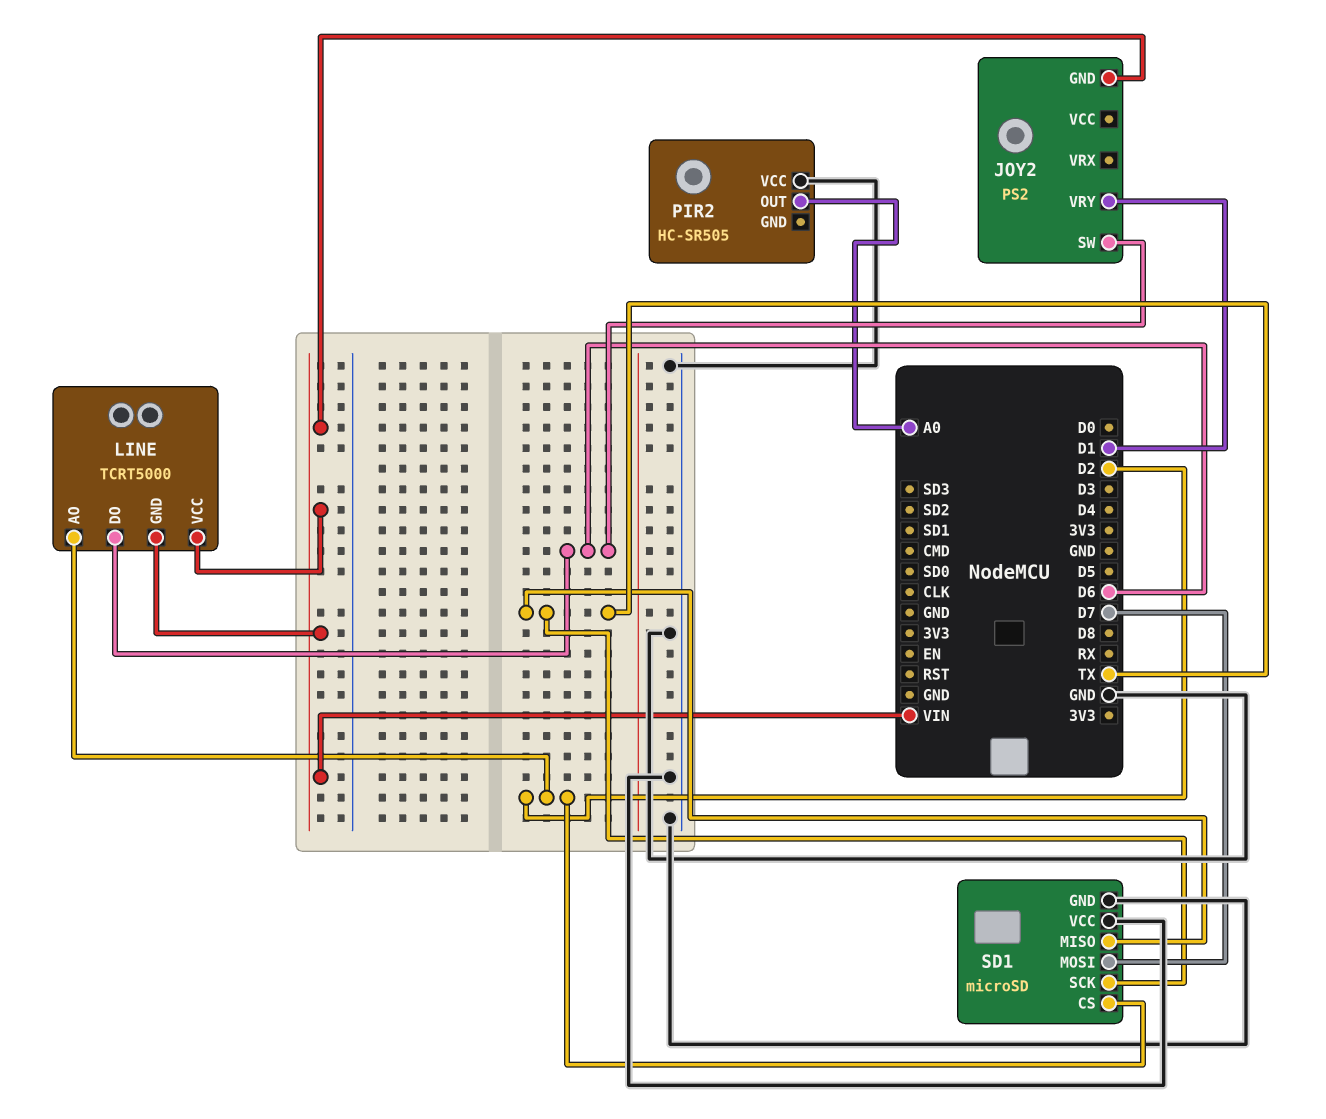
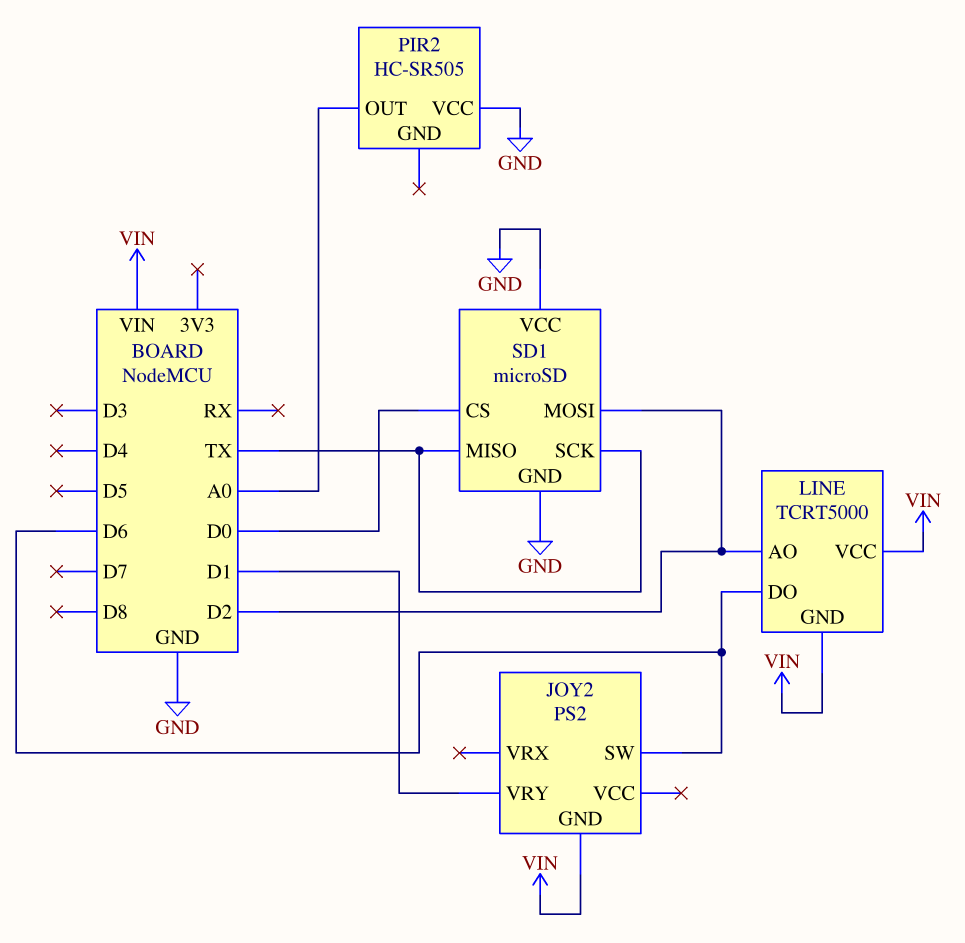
SD1 pin CS: D2 -> D0
SD1 pin MOSI: D7 -> D2

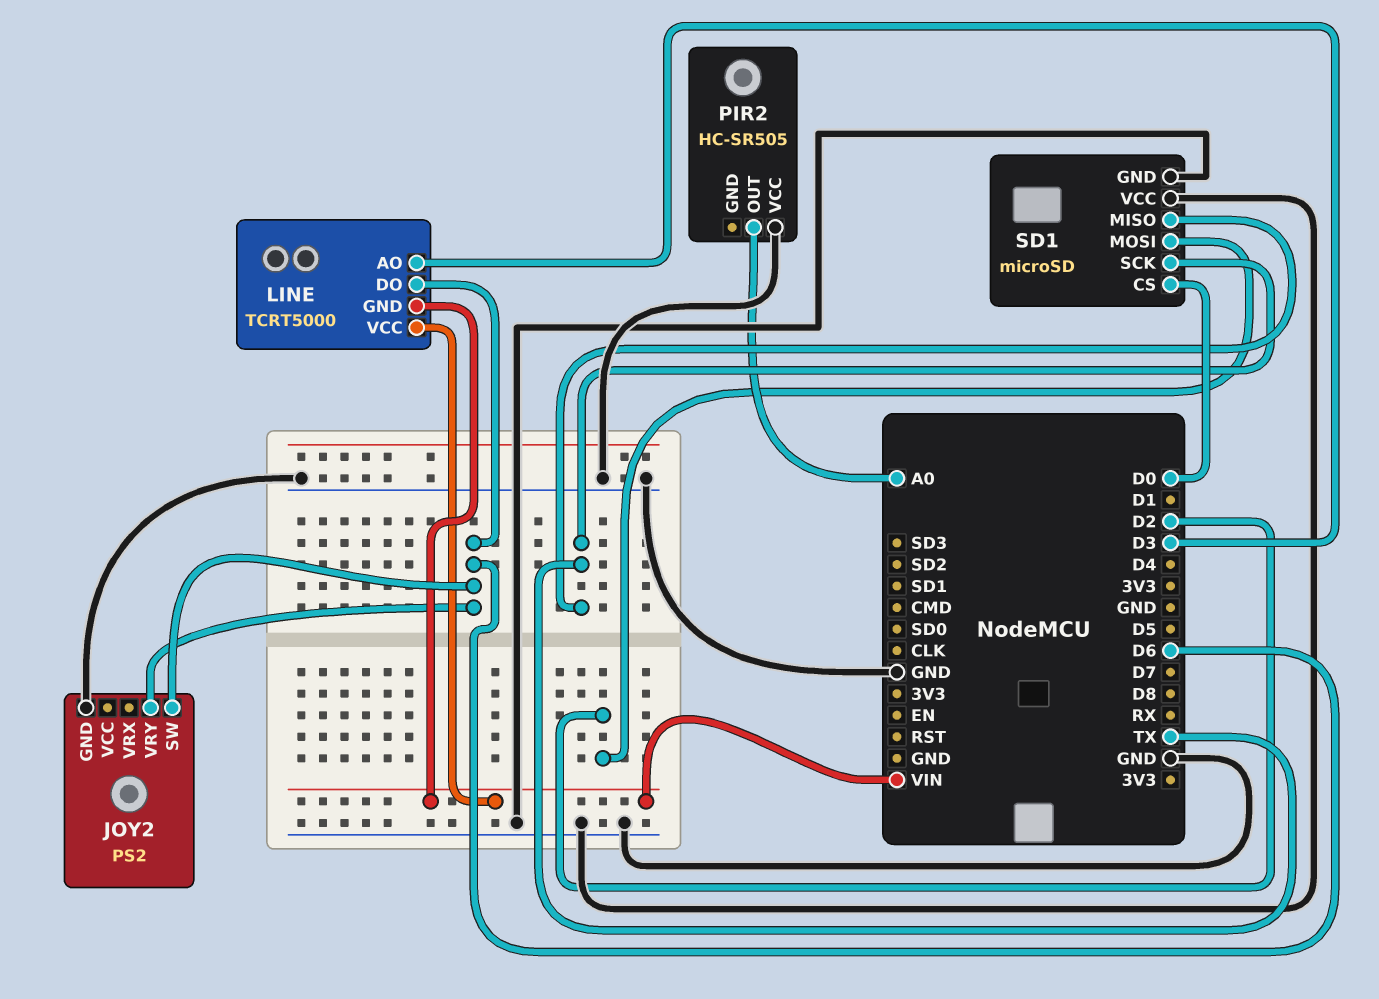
JOY2 pin GND: VIN -> GND
JOY2 pin VRY: D1 -> D6
LINE pin AO: D2 -> D3

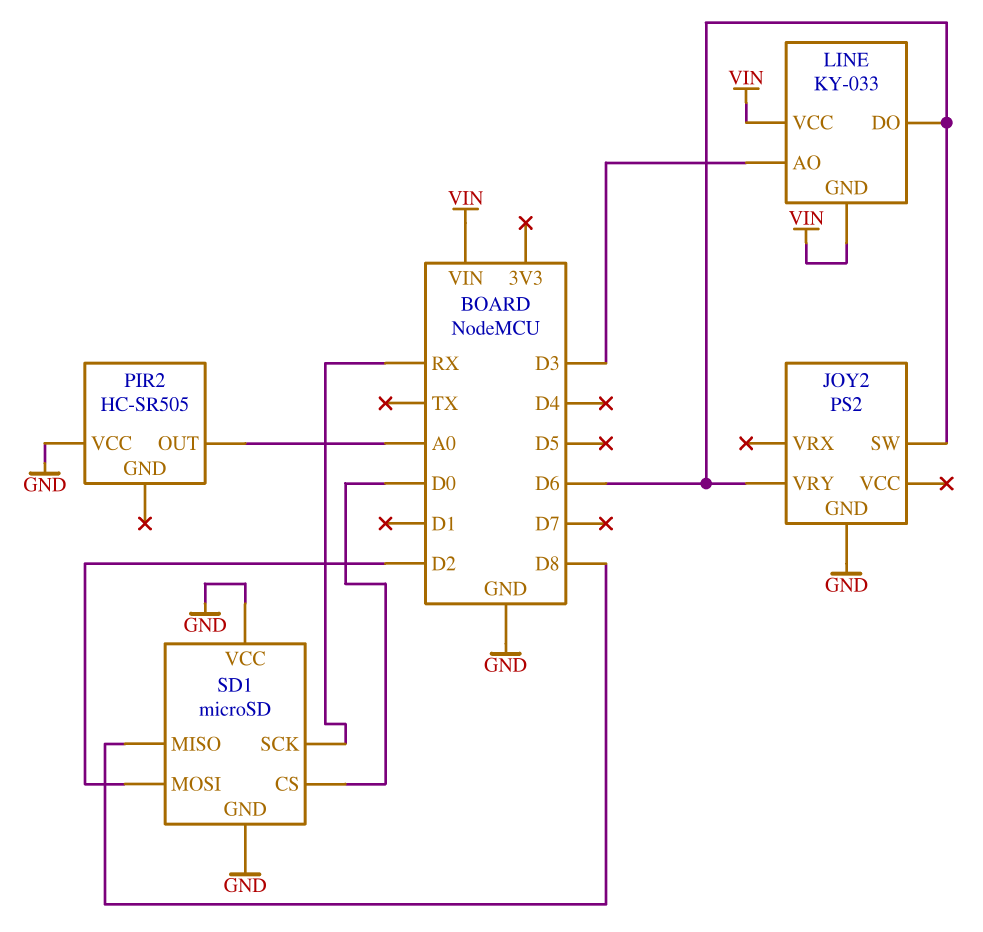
LINE: TCRT5000 -> KY-033
SD1 pin MISO: TX -> D8
SD1 pin SCK: TX -> RX

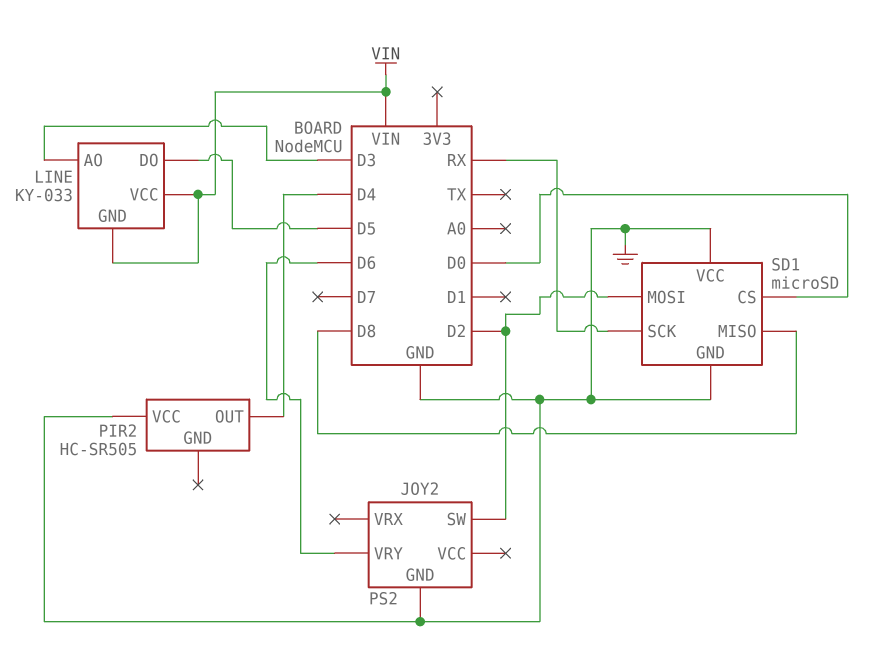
JOY2 pin SW: D6 -> D2
LINE pin DO: D6 -> D5
PIR2 pin OUT: A0 -> D4

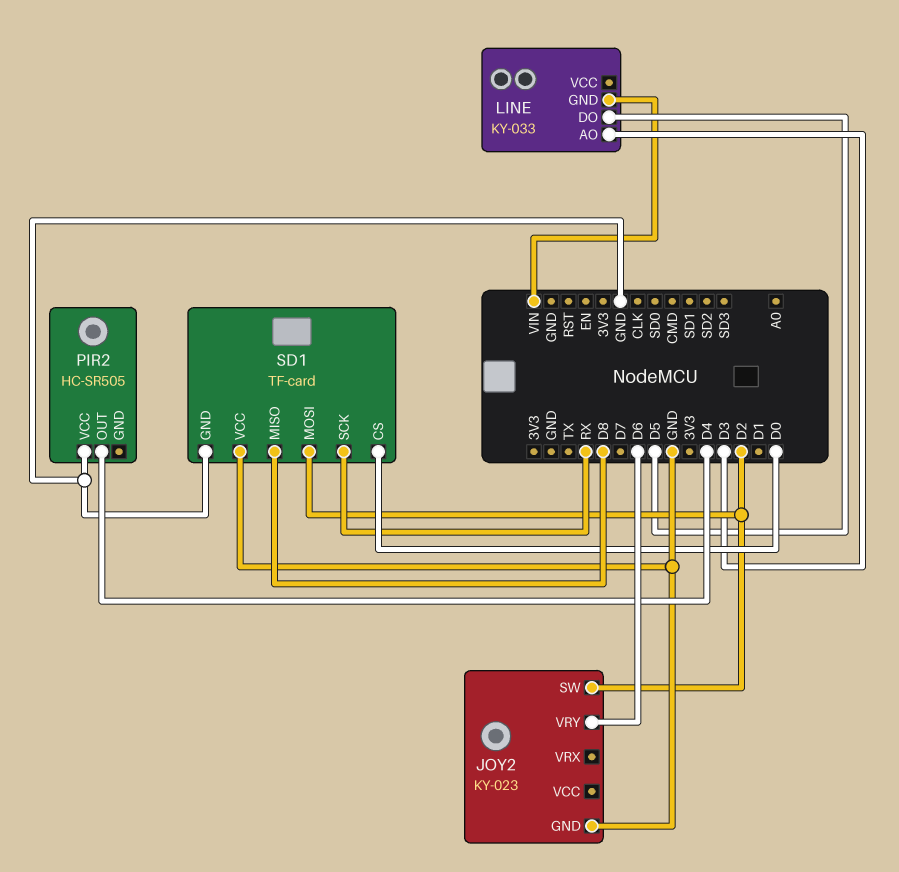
JOY2: PS2 -> KY-023
LINE pin VCC: VIN -> none
SD1: microSD -> TF-card

